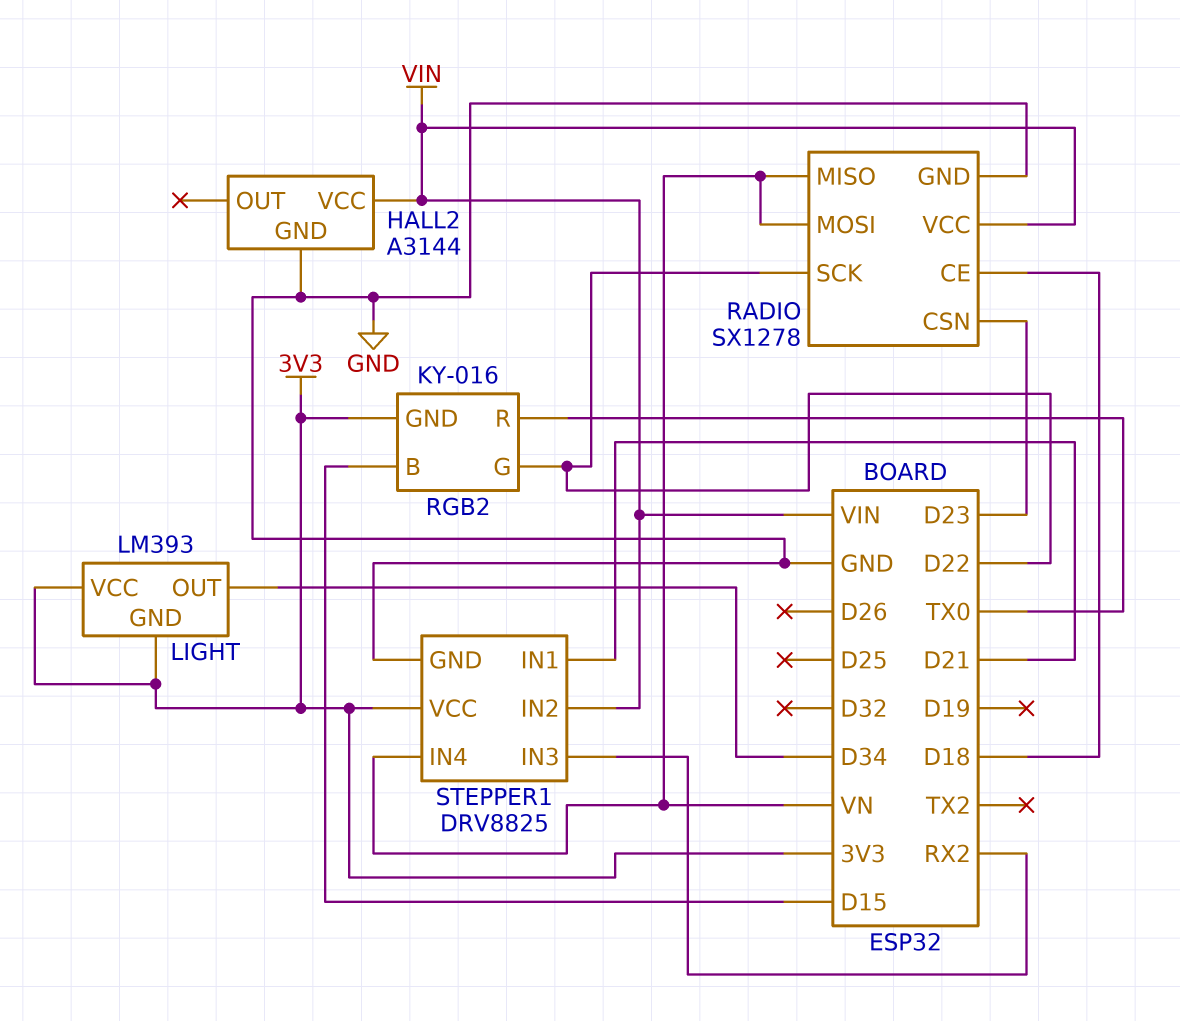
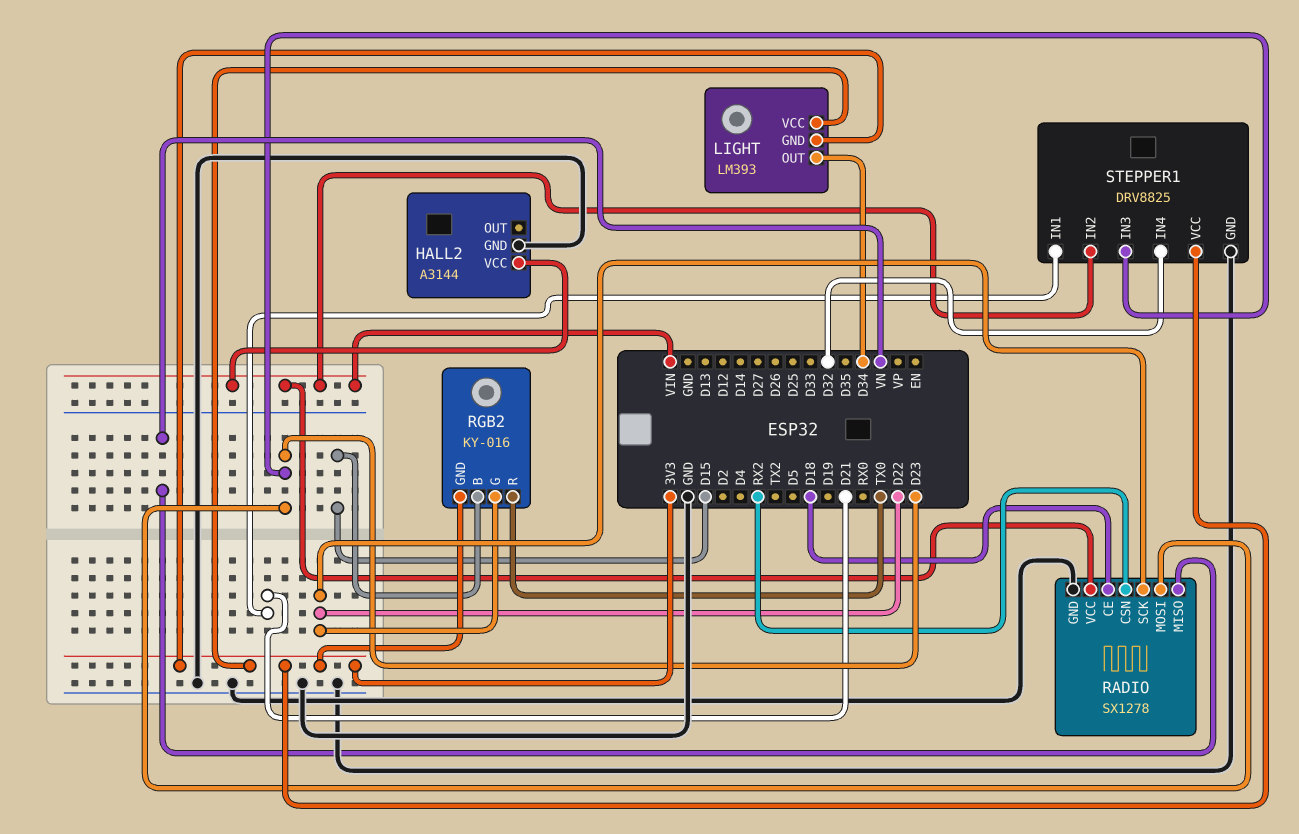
RADIO pin CSN: D23 -> RX2
RADIO pin MOSI: VN -> D23
STEPPER1 pin IN3: RX2 -> D23
STEPPER1 pin IN4: VN -> D32

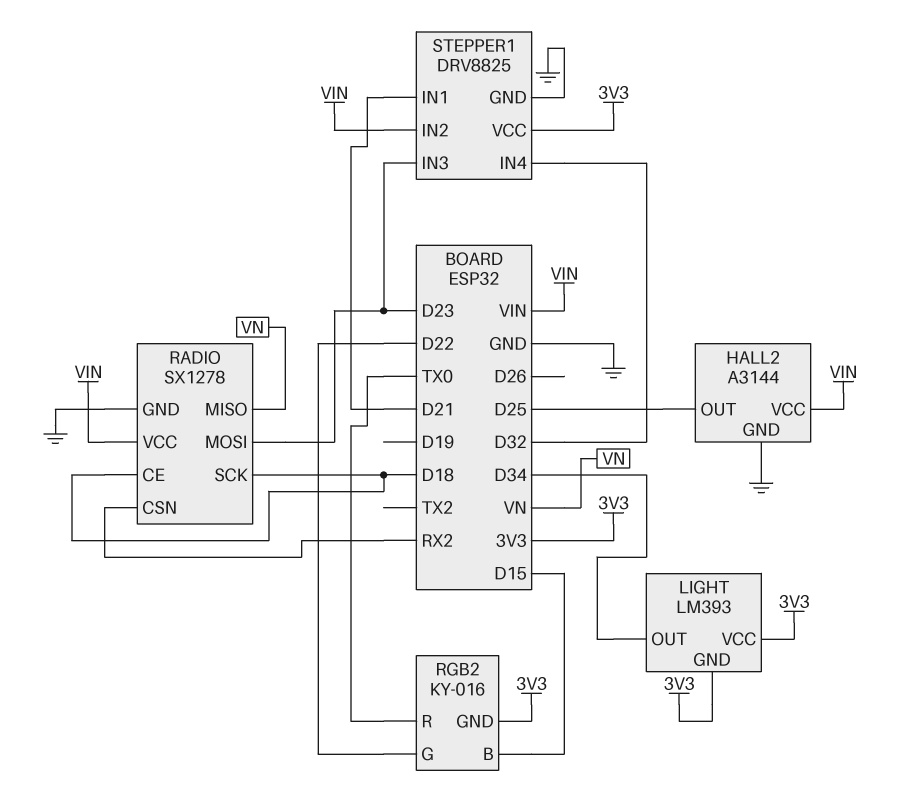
HALL2 pin OUT: none -> D25
RADIO pin SCK: D22 -> D18

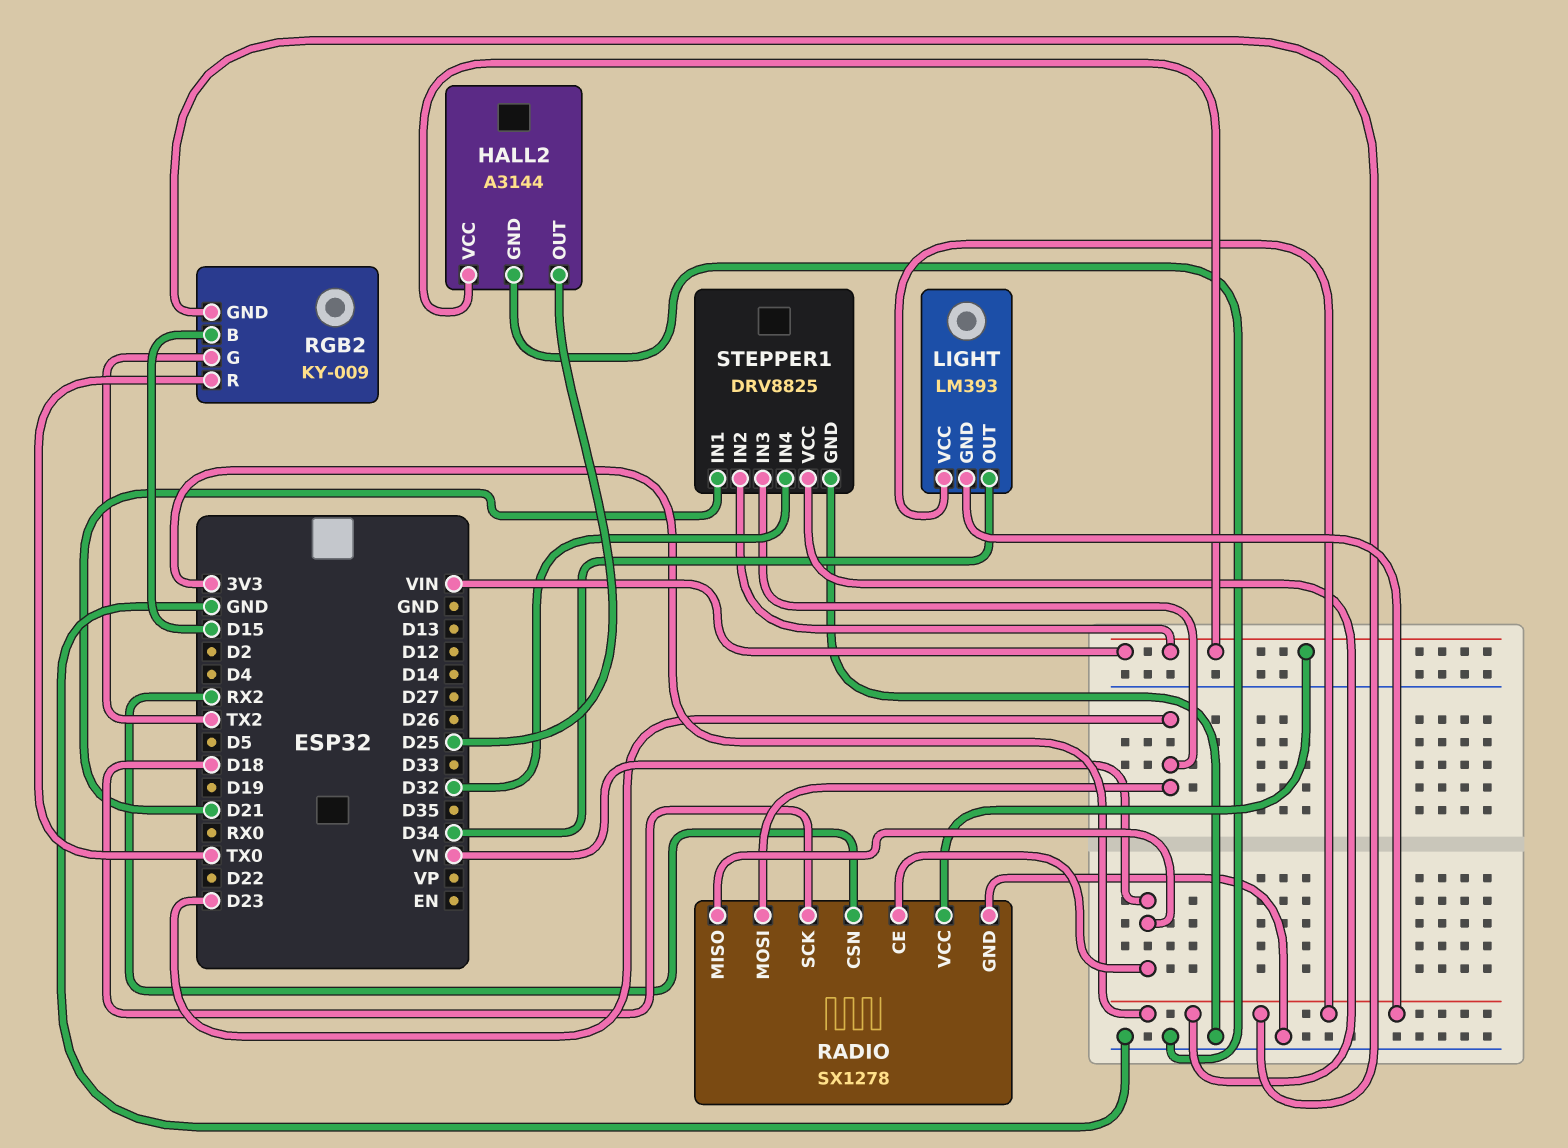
RADIO pin CE: D18 -> VN
RGB2: KY-016 -> KY-009
RGB2 pin G: D22 -> TX2

